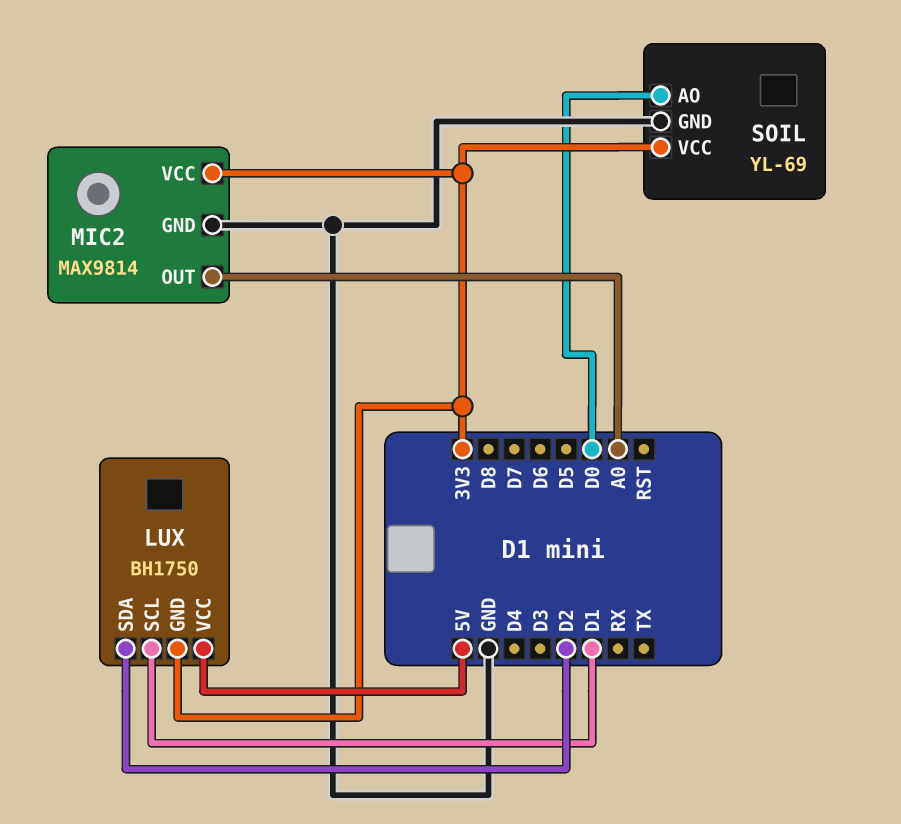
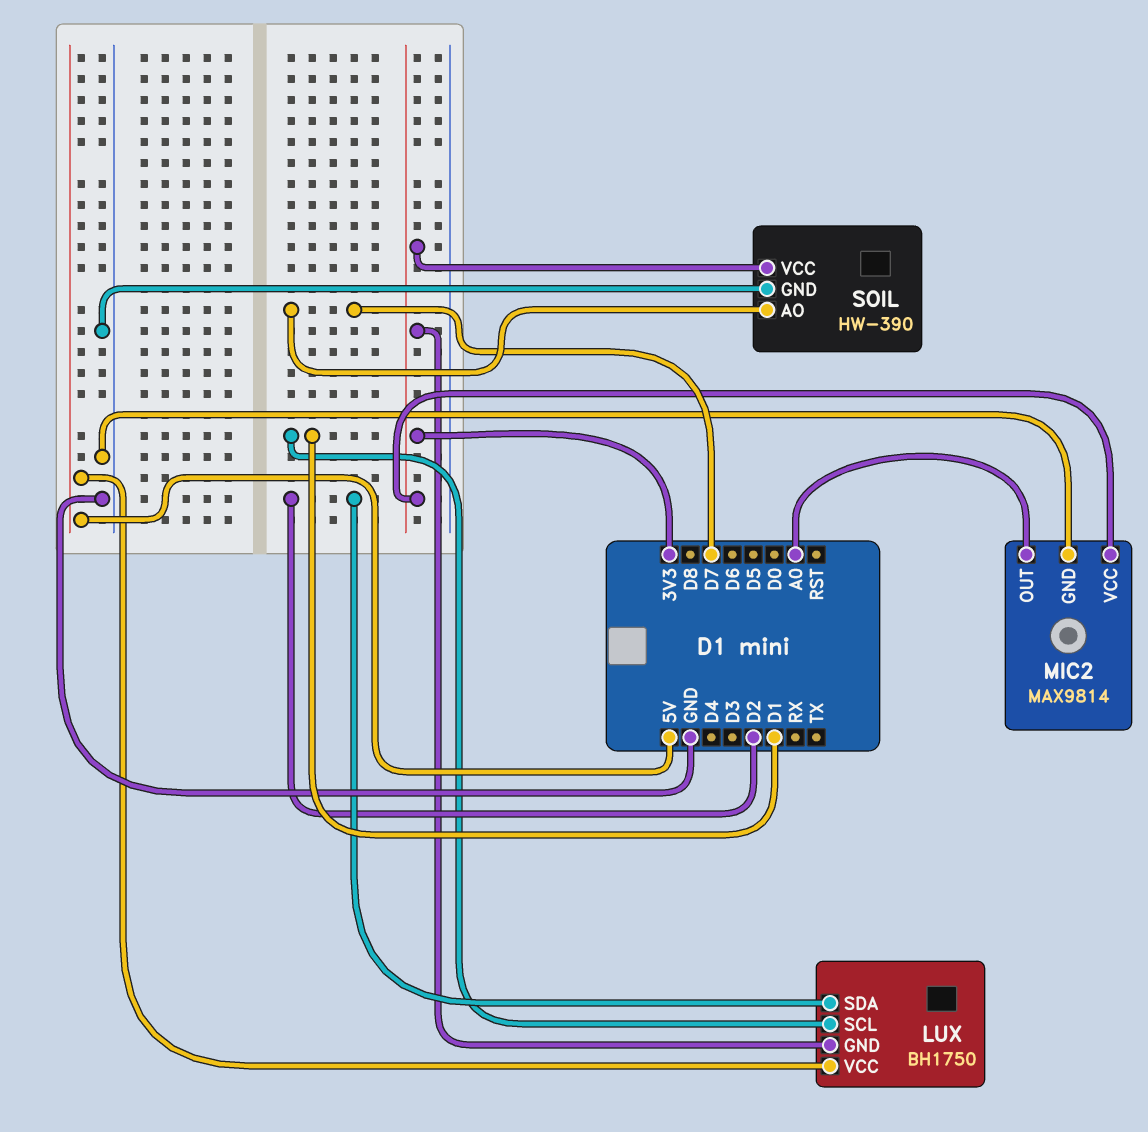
SOIL: YL-69 -> HW-390
SOIL pin AO: D0 -> D7

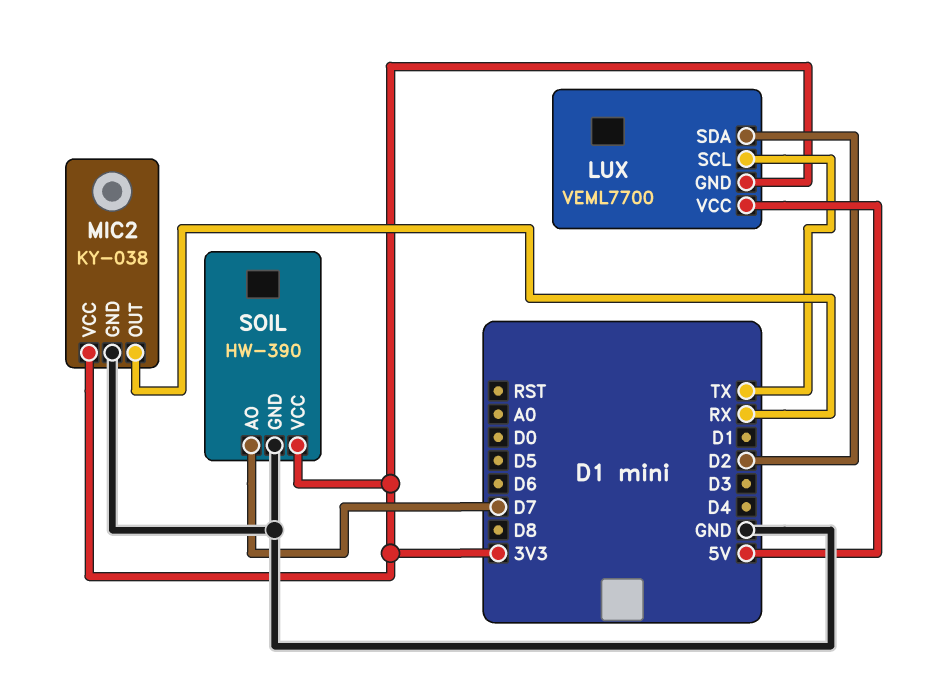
LUX: BH1750 -> VEML7700
LUX pin SCL: D1 -> TX
MIC2: MAX9814 -> KY-038
MIC2 pin OUT: A0 -> RX

